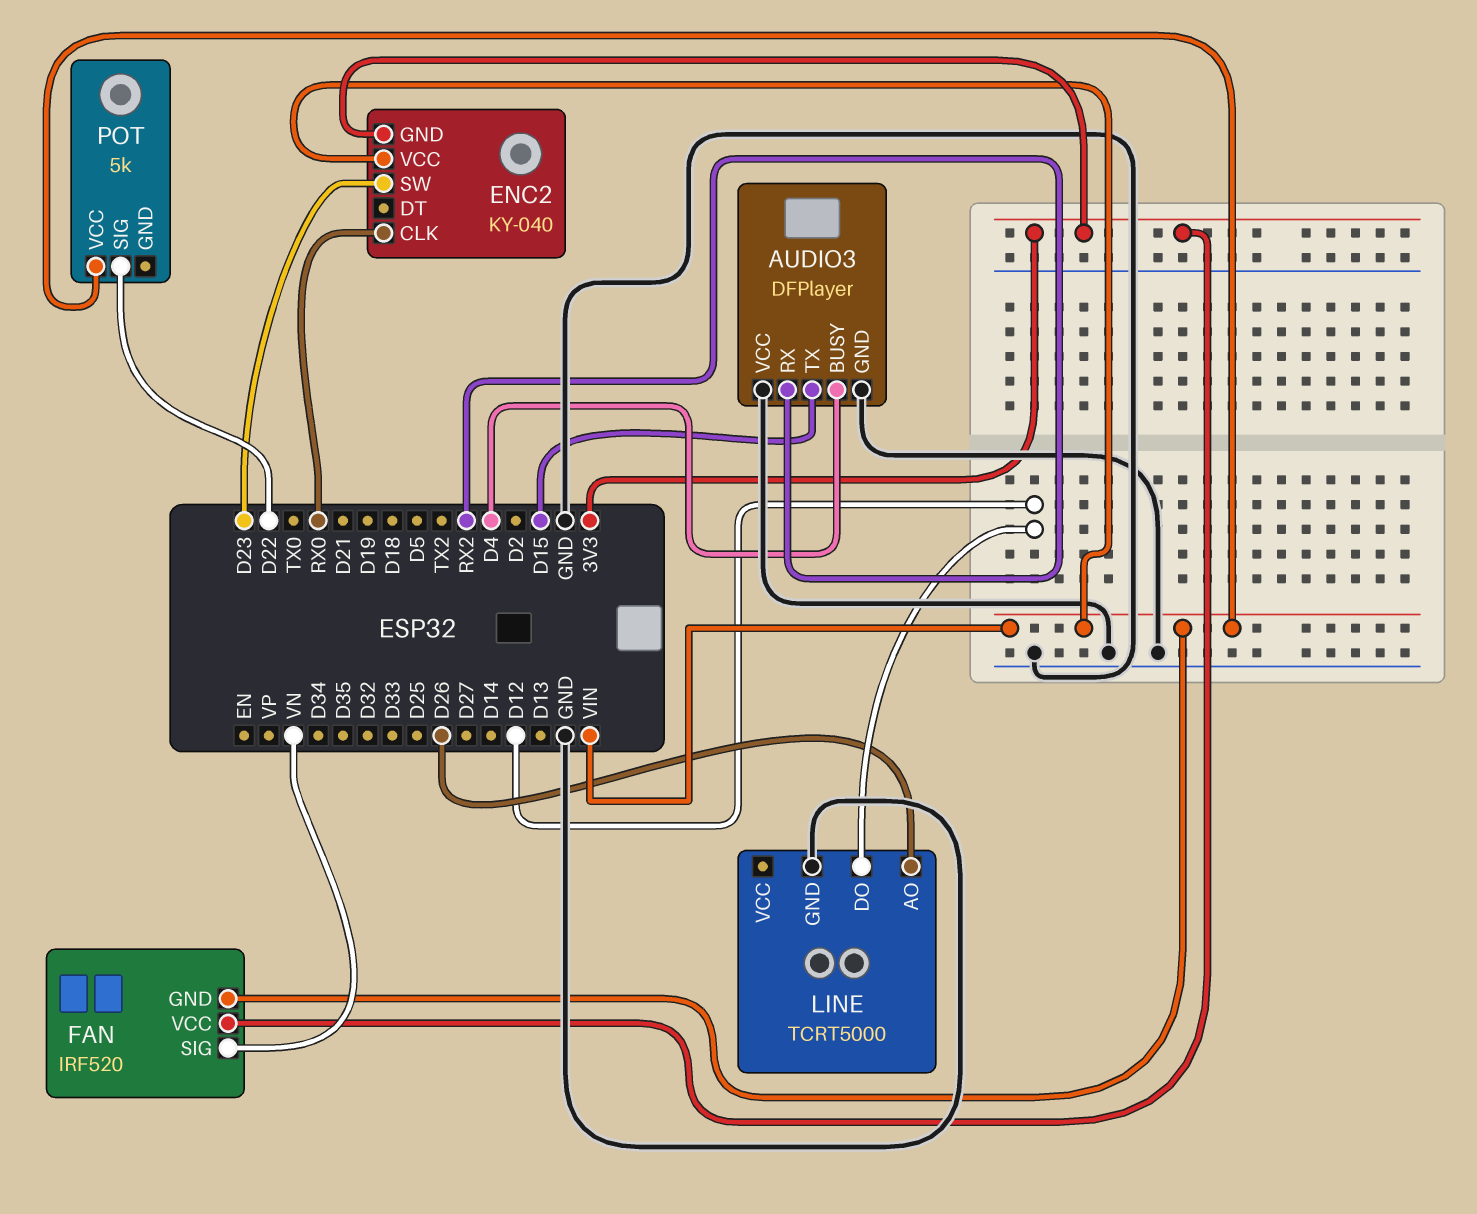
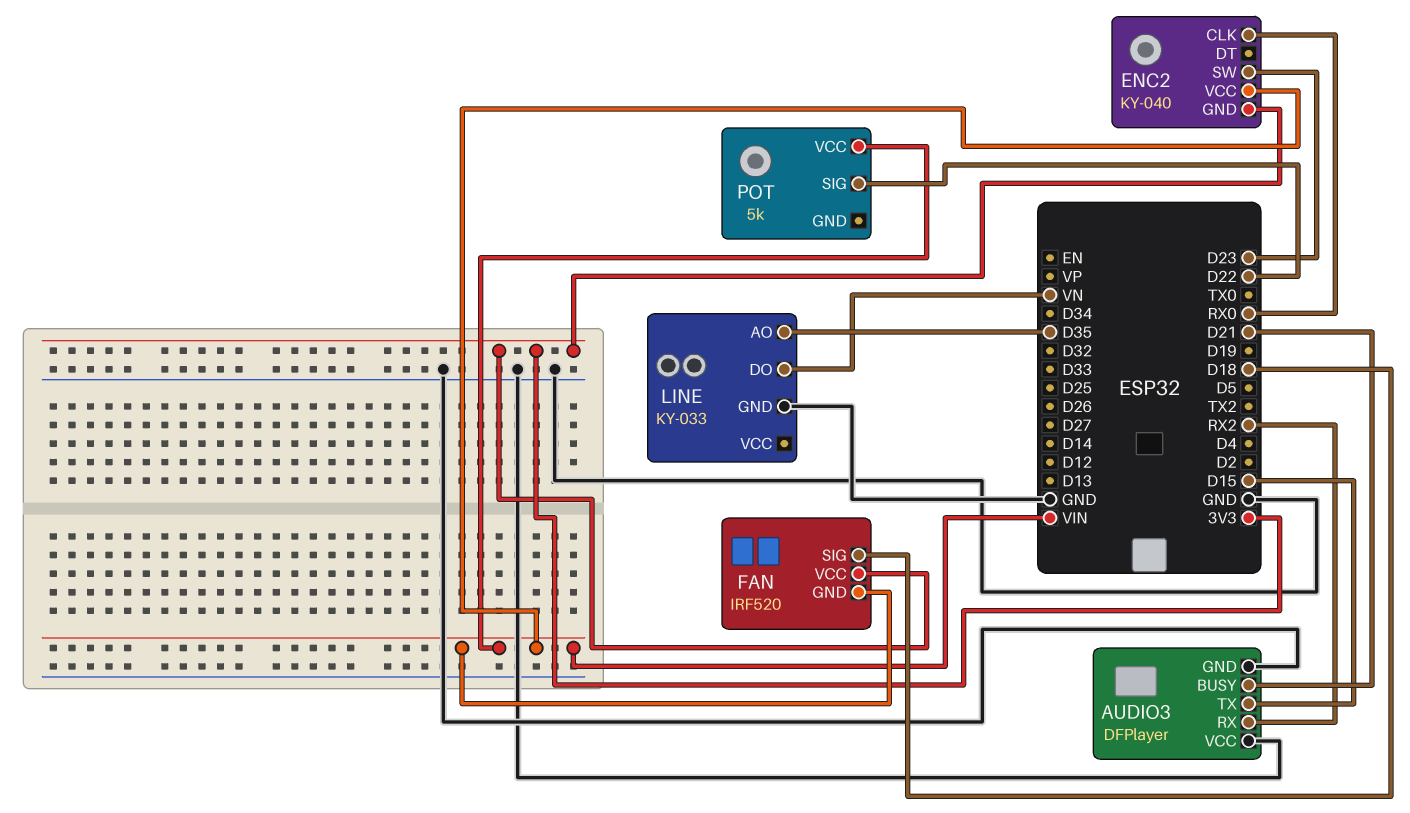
AUDIO3 pin BUSY: D4 -> D21
FAN pin SIG: VN -> D18
LINE: TCRT5000 -> KY-033
LINE pin AO: D26 -> D35
LINE pin DO: D12 -> VN

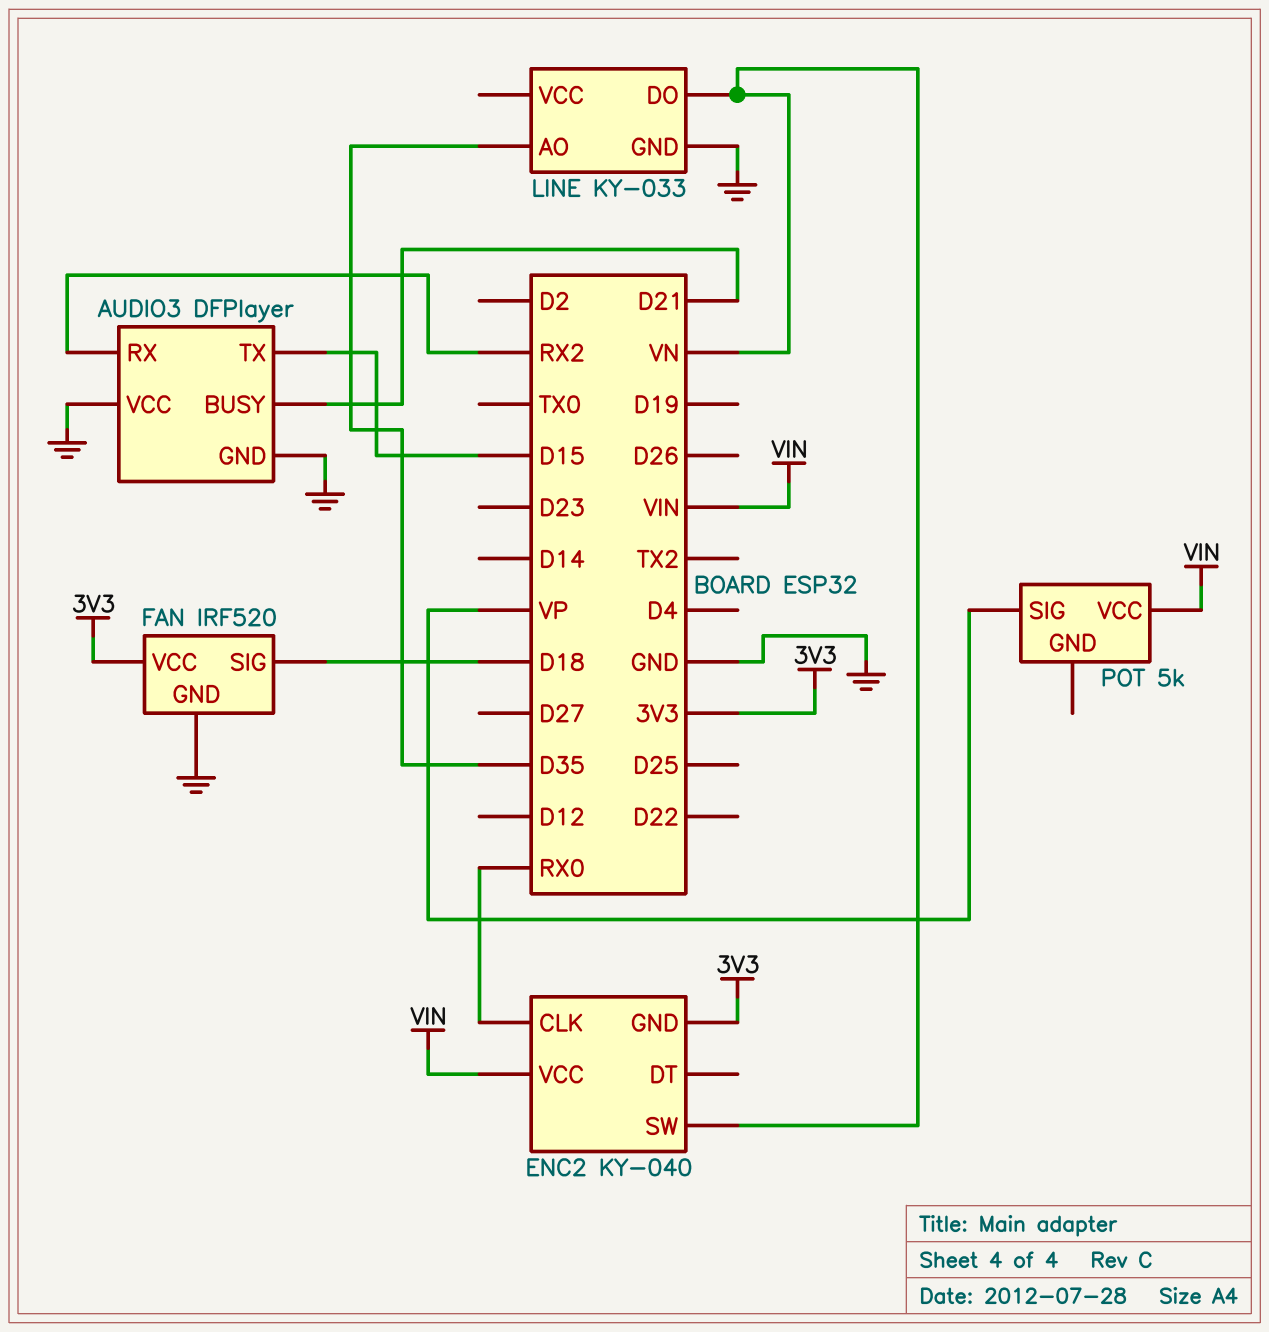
ENC2 pin SW: D23 -> VN
FAN pin GND: VIN -> GND
POT pin SIG: D22 -> VP

